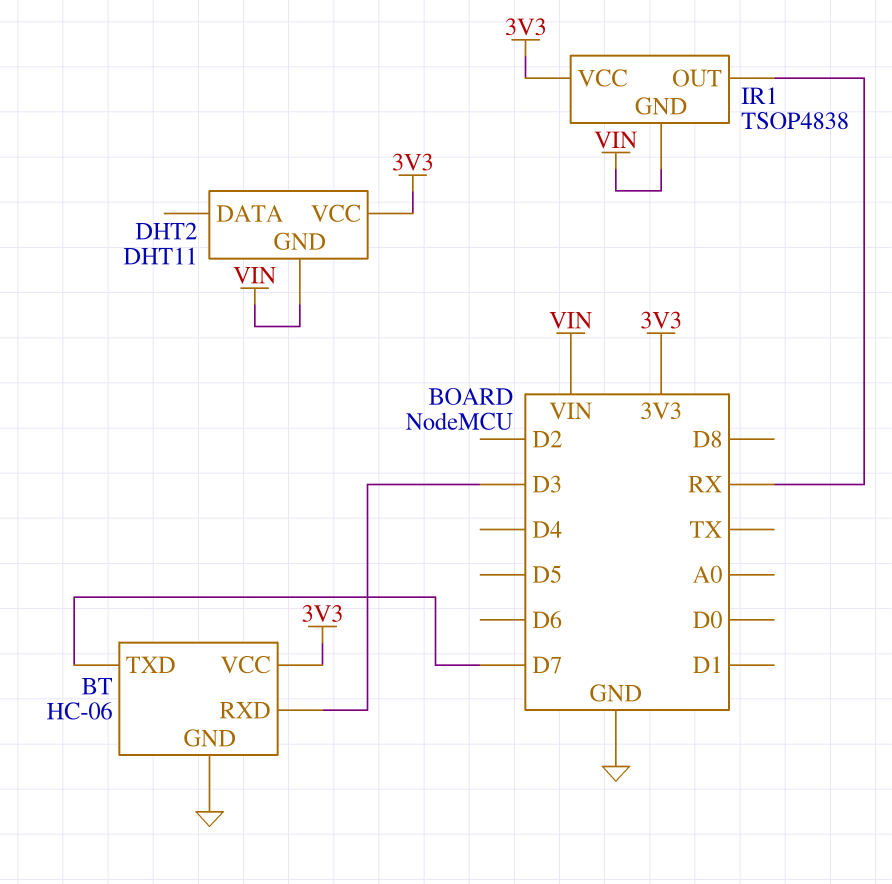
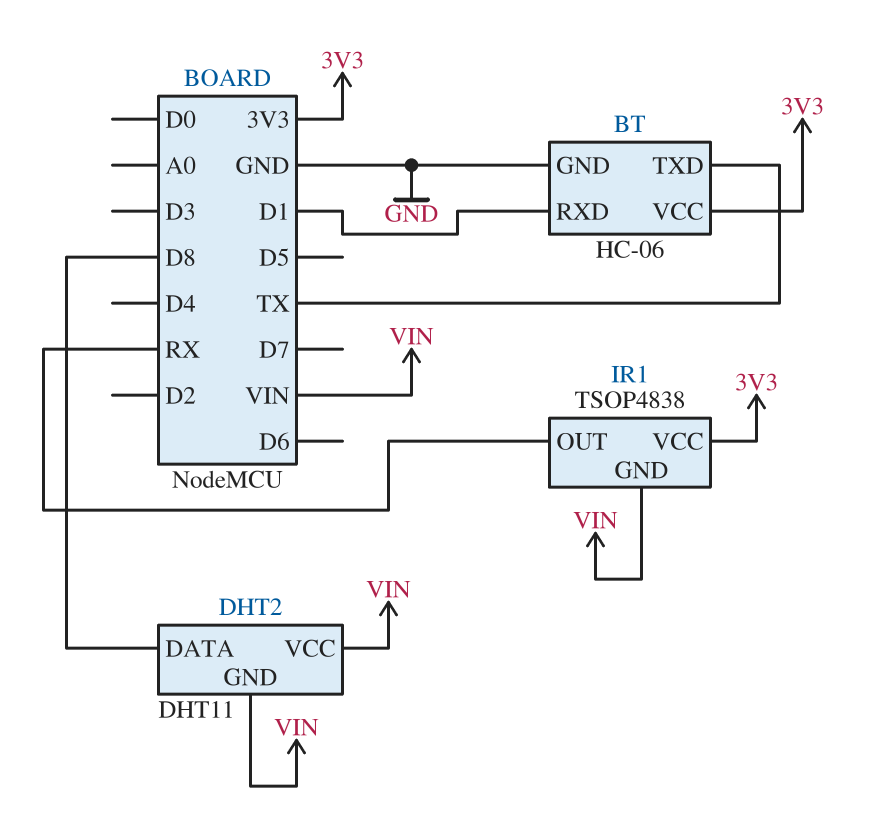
BT pin RXD: D3 -> D1
BT pin TXD: D7 -> TX
DHT2 pin DATA: none -> D8
DHT2 pin VCC: 3V3 -> VIN

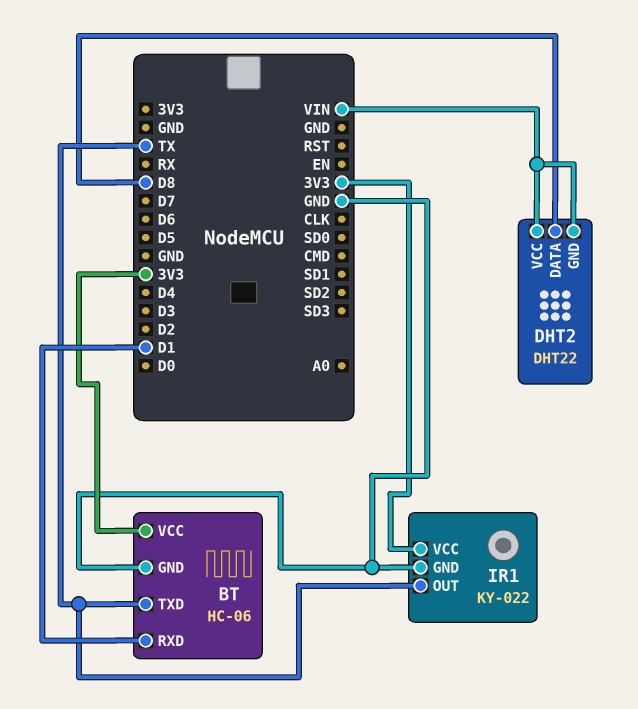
DHT2: DHT11 -> DHT22
IR1: TSOP4838 -> KY-022
IR1 pin GND: VIN -> GND
IR1 pin OUT: RX -> TX

